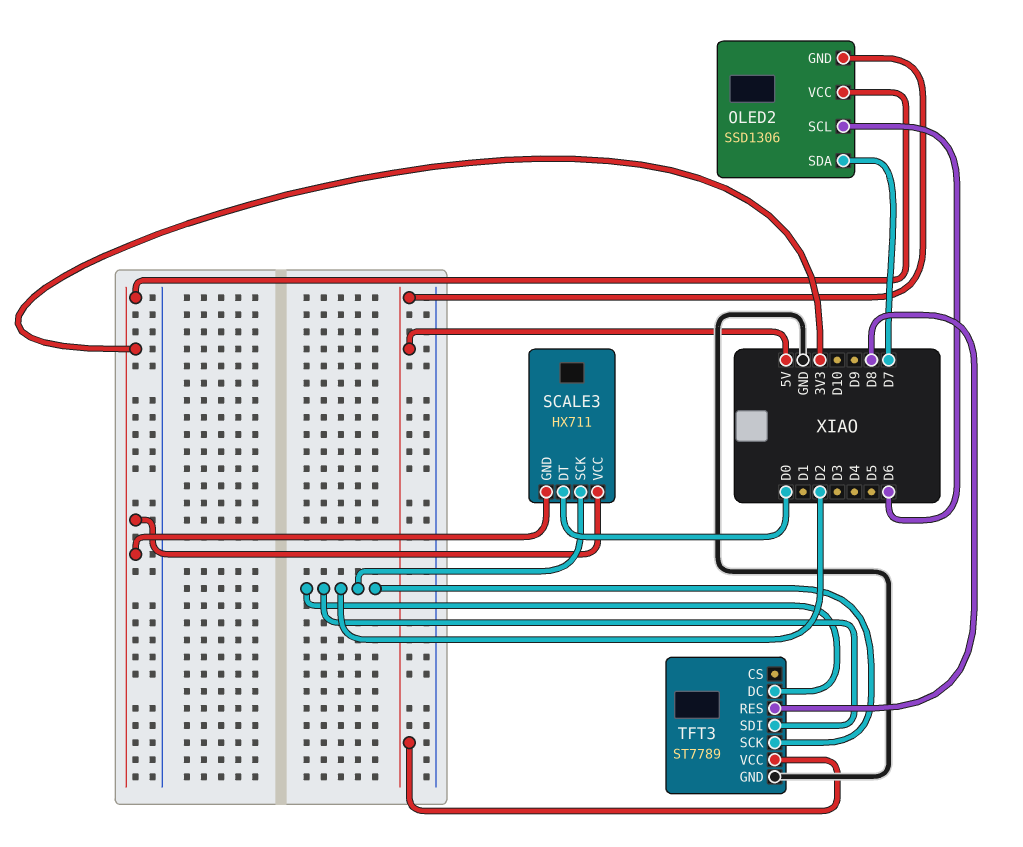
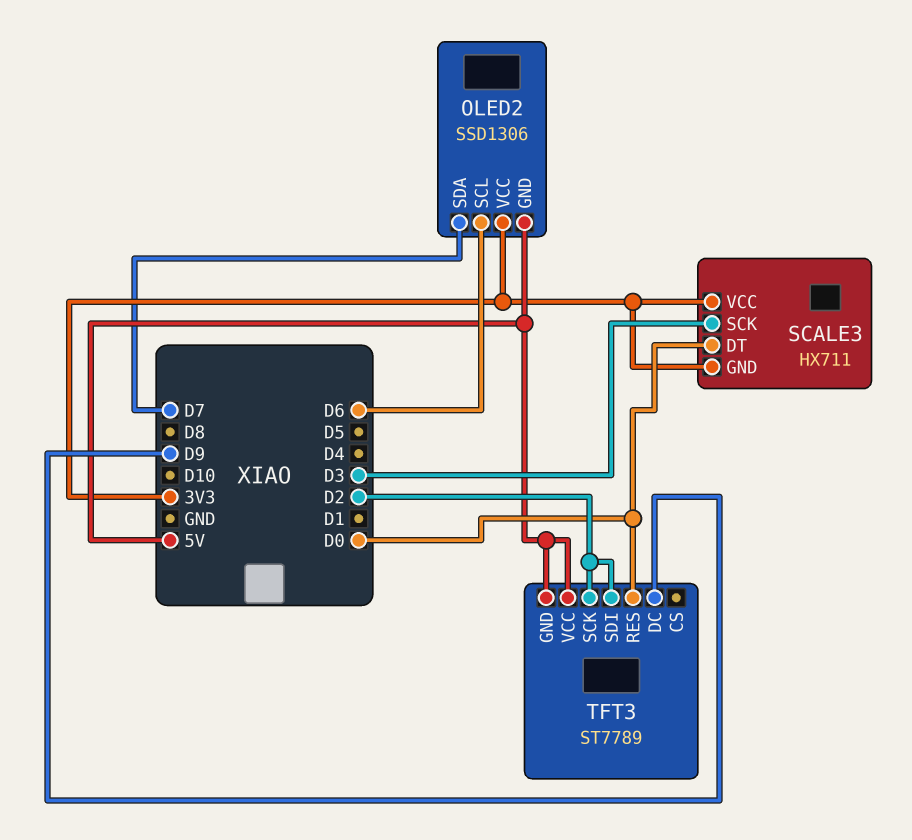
SCALE3 pin SCK: D2 -> D3
TFT3 pin DC: D2 -> D9
TFT3 pin GND: GND -> 5V
TFT3 pin RES: D8 -> D0

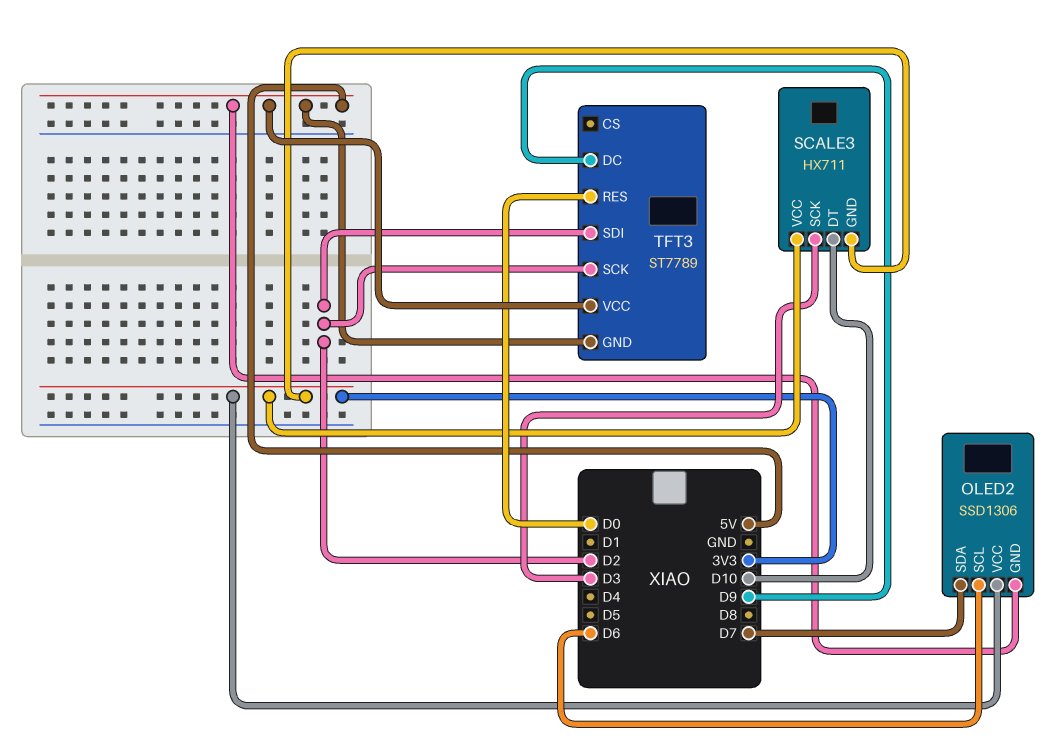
SCALE3 pin DT: D0 -> D10

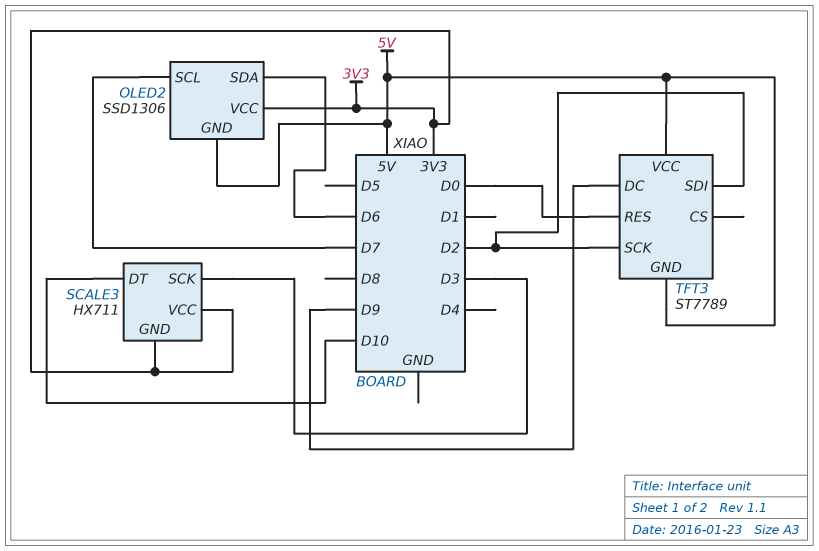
OLED2 pin SCL: D6 -> D7
OLED2 pin SDA: D7 -> D6

